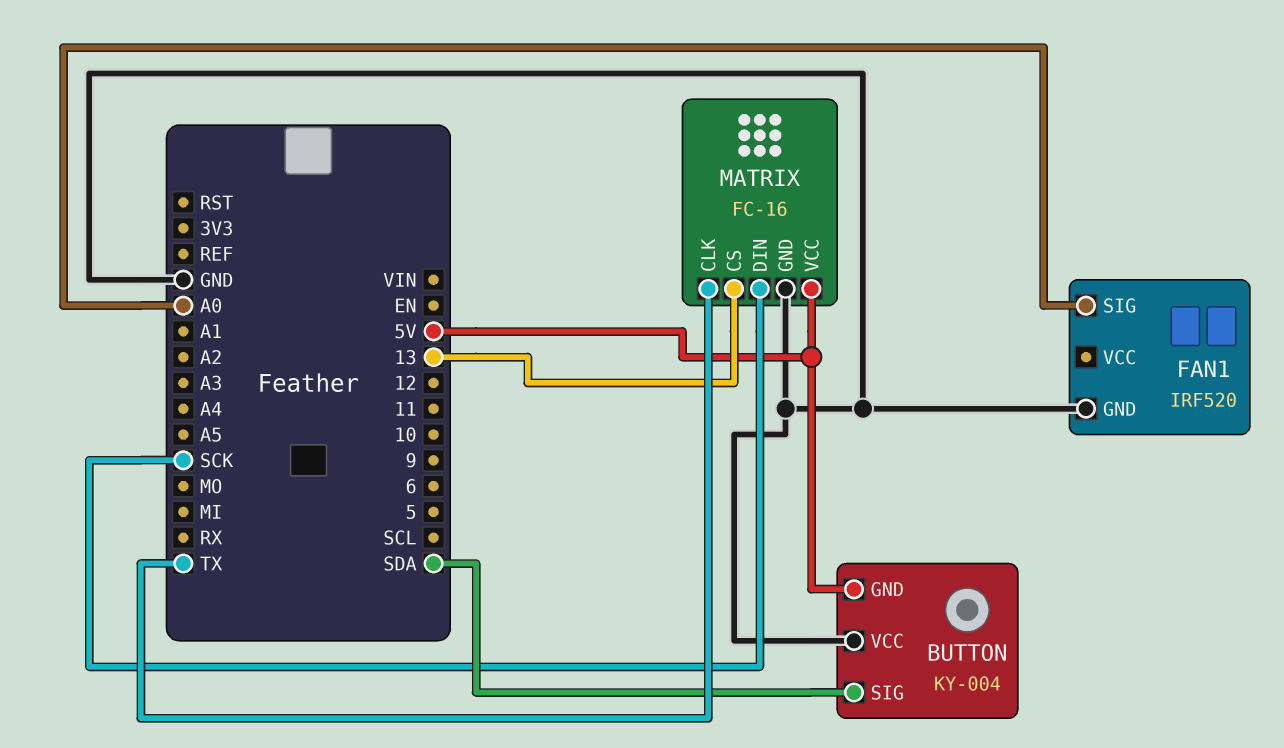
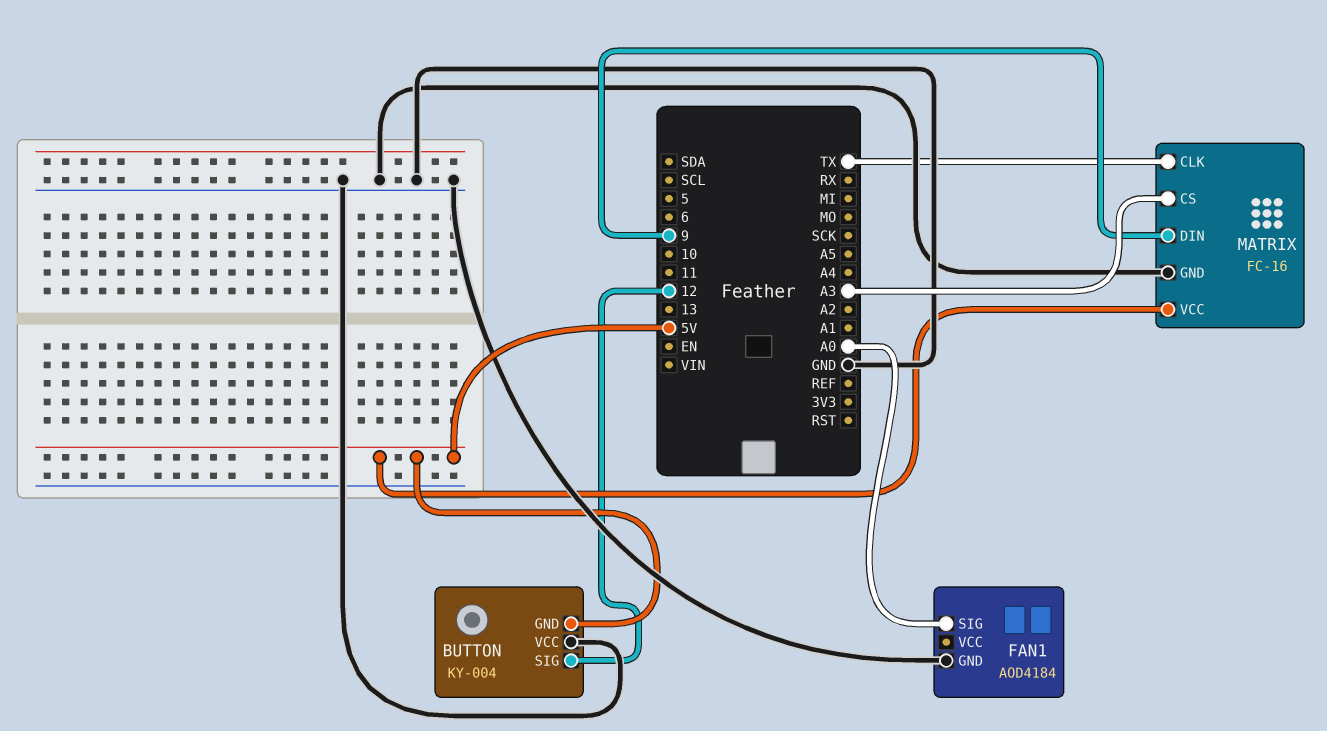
BUTTON pin SIG: SDA -> 12
FAN1: IRF520 -> AOD4184
MATRIX pin CS: 13 -> A3
MATRIX pin DIN: SCK -> 9

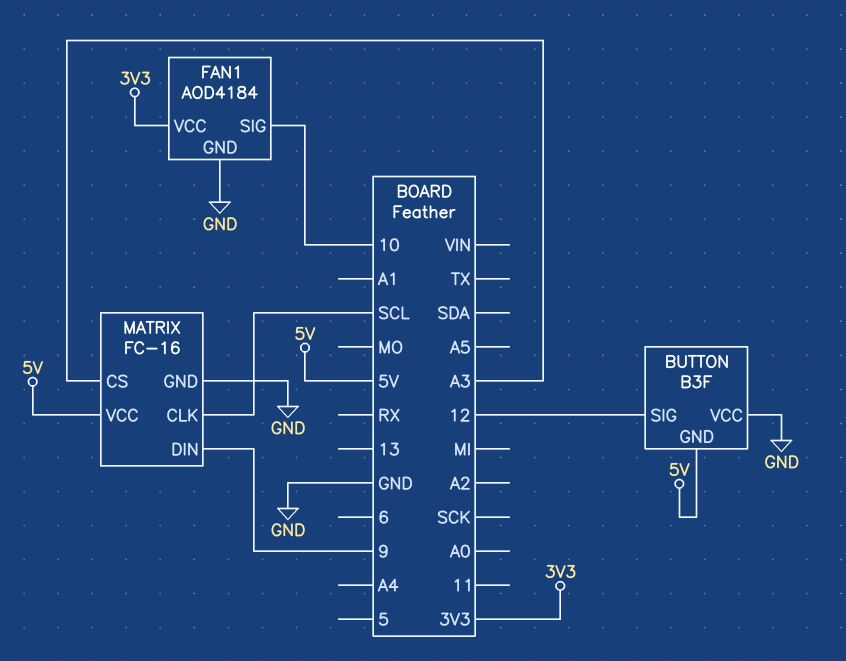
BUTTON: KY-004 -> B3F
FAN1 pin SIG: A0 -> 10
FAN1 pin VCC: none -> 3V3
MATRIX pin CLK: TX -> SCL

